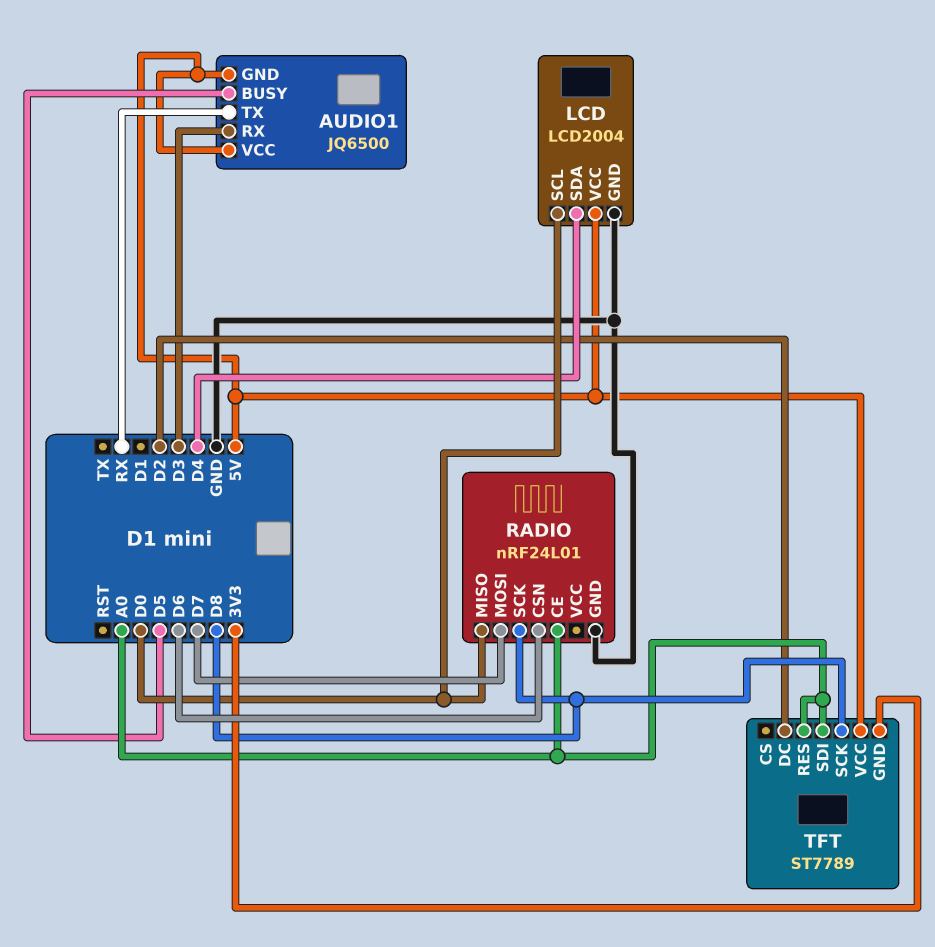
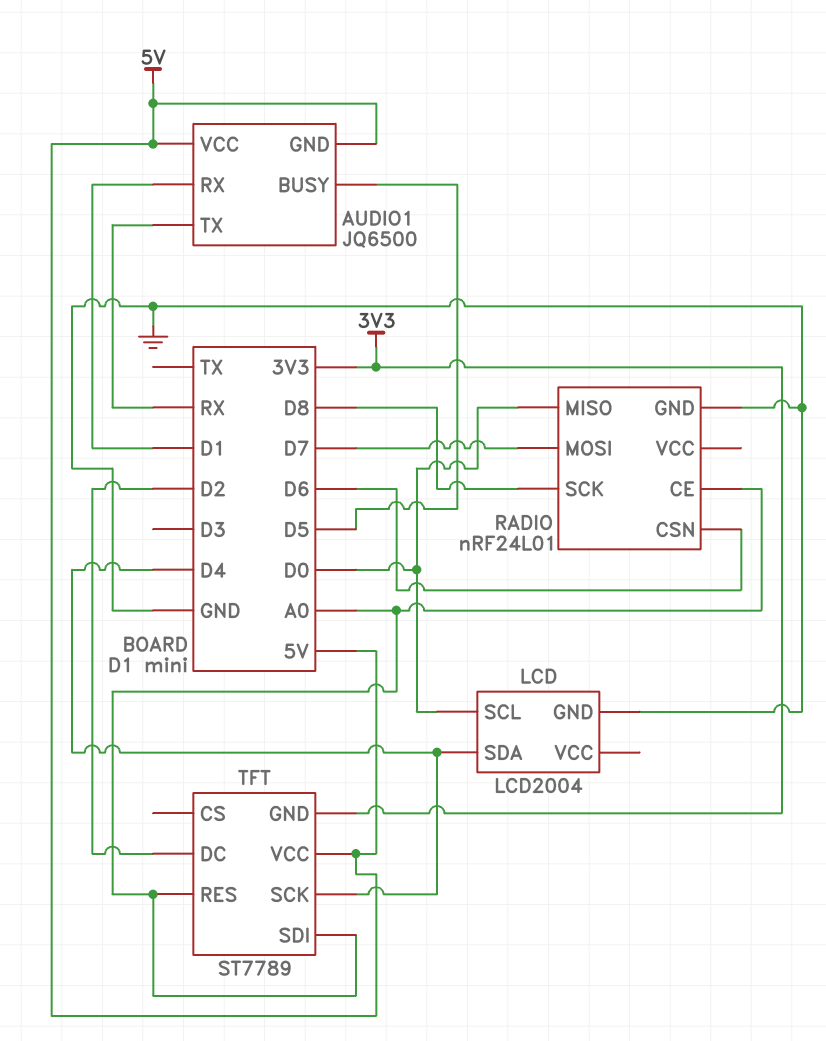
AUDIO1 pin RX: D3 -> D1
LCD pin VCC: 5V -> none
TFT pin SCK: D8 -> D4

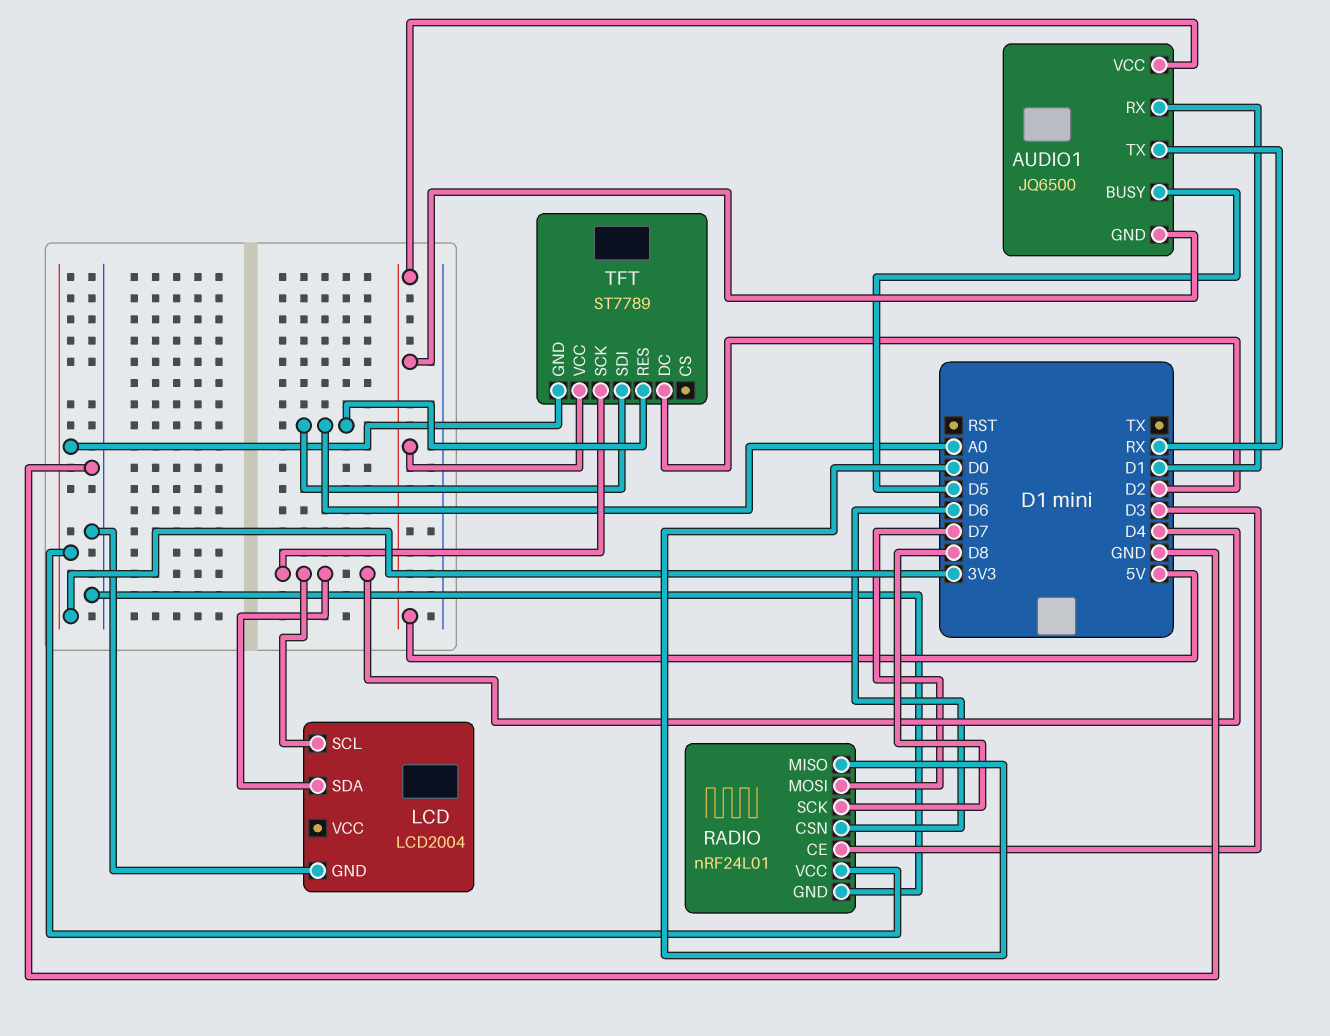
LCD pin SCL: D0 -> D4
RADIO pin CE: A0 -> D3
RADIO pin VCC: none -> 3V3

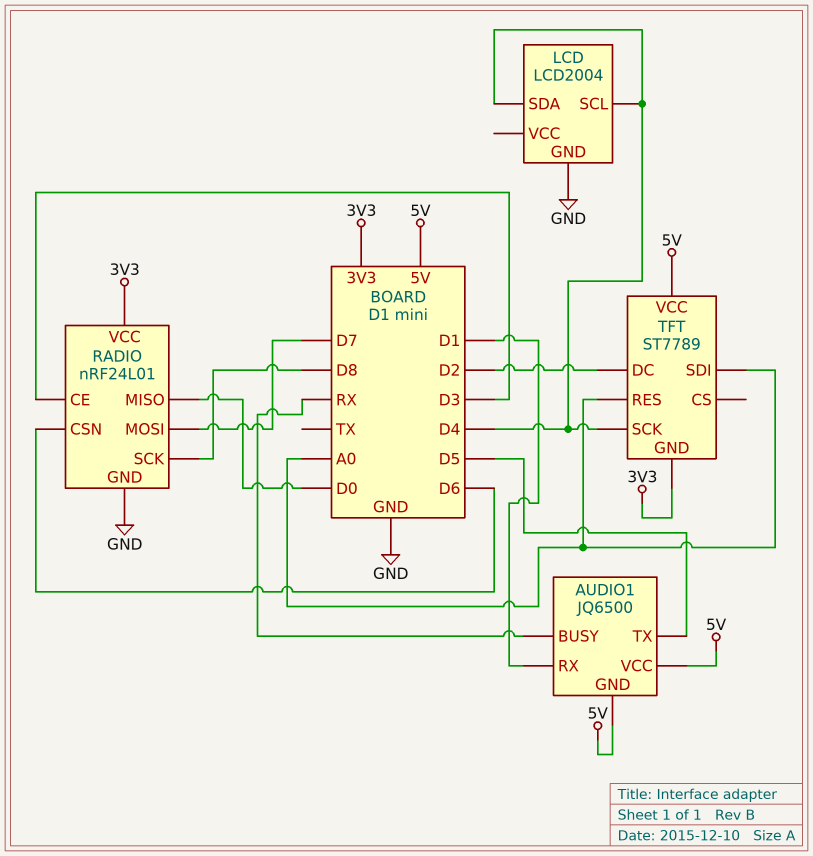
AUDIO1 pin BUSY: D5 -> RX
AUDIO1 pin TX: RX -> D5

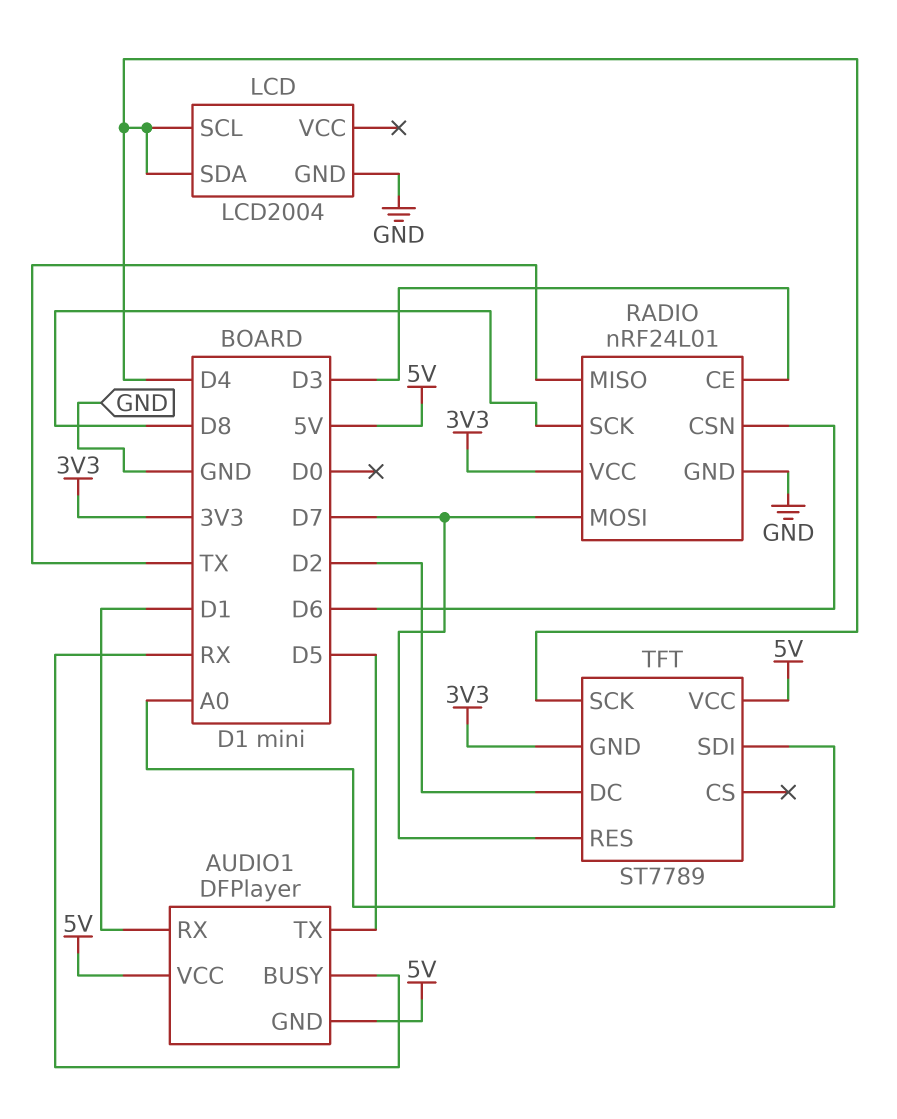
AUDIO1: JQ6500 -> DFPlayer
RADIO pin MISO: D0 -> TX
TFT pin RES: A0 -> D7

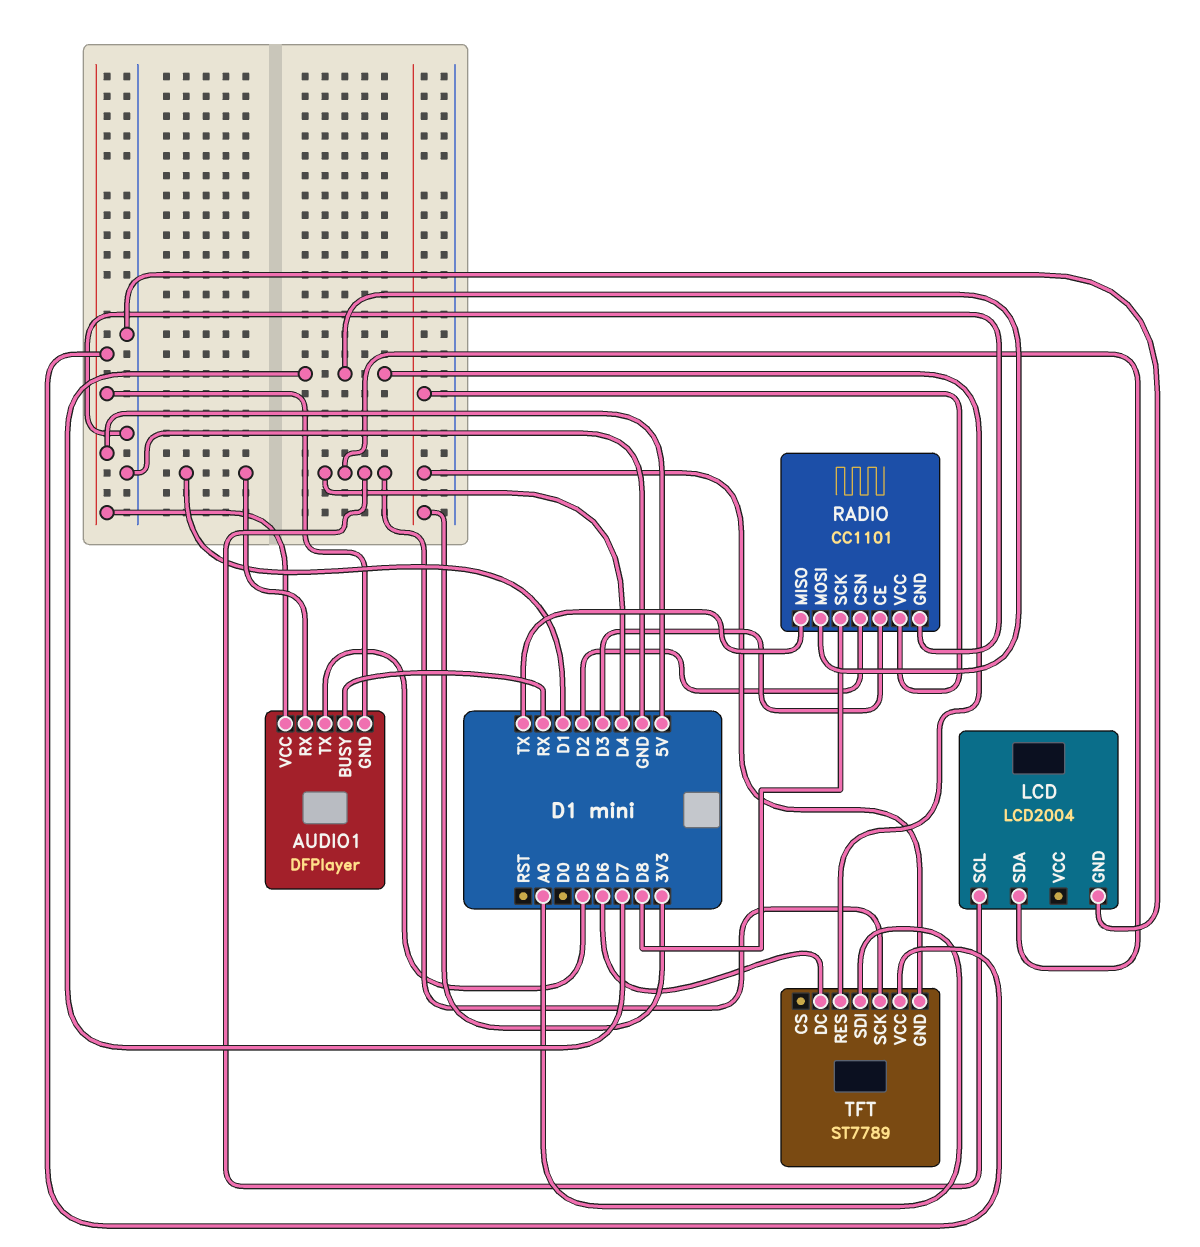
RADIO: nRF24L01 -> CC1101
RADIO pin CSN: D6 -> D2
TFT pin DC: D2 -> D6

